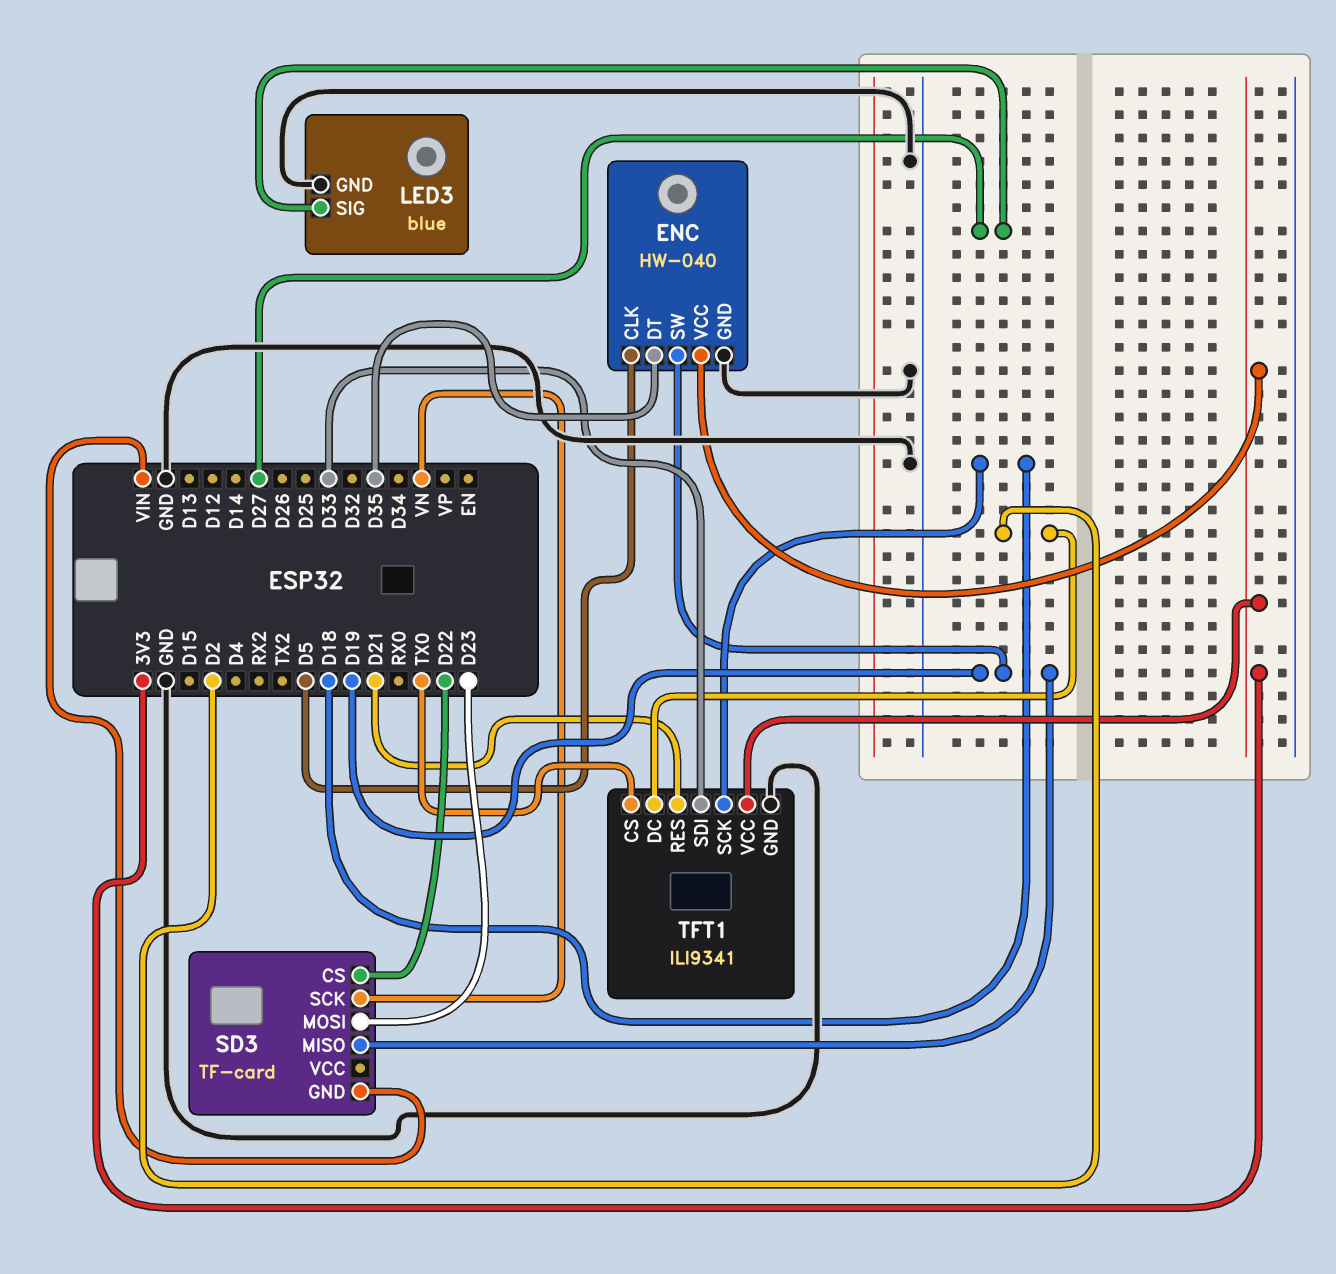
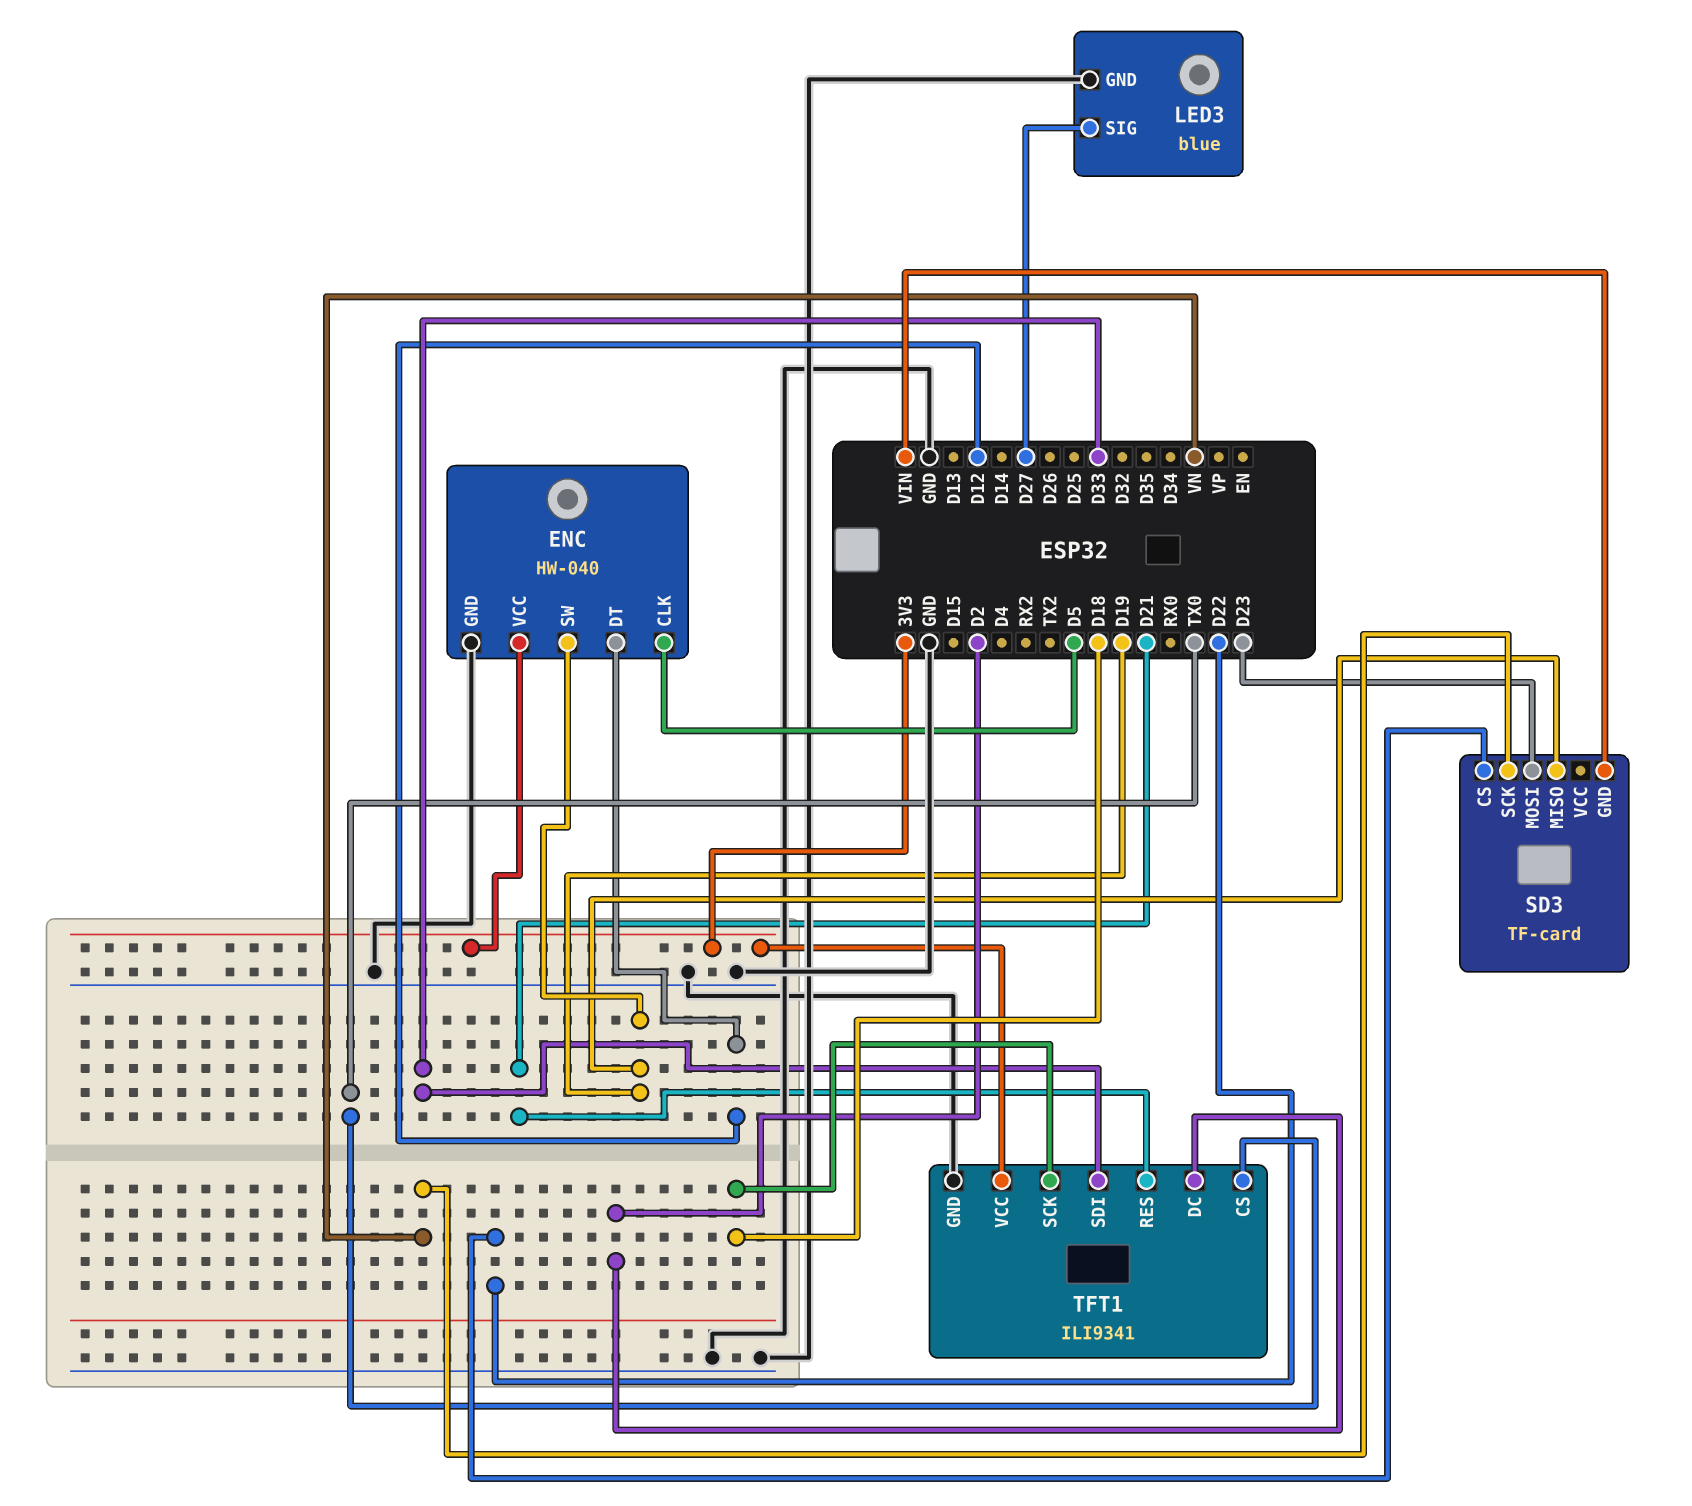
ENC pin DT: D35 -> D12

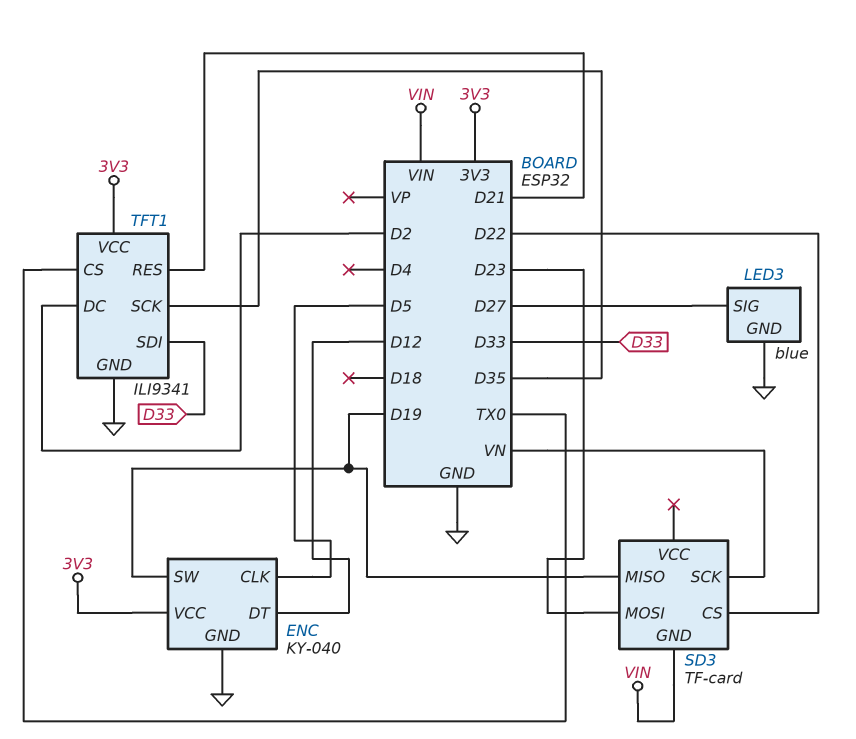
ENC: HW-040 -> KY-040
TFT1 pin SCK: D18 -> D35

